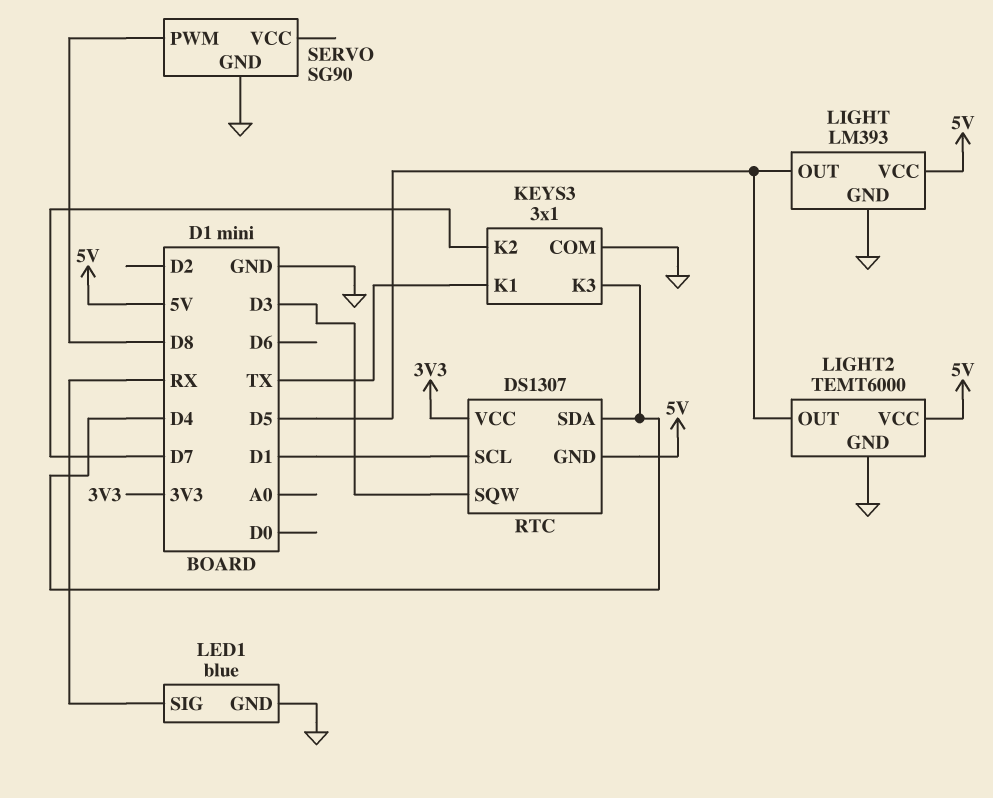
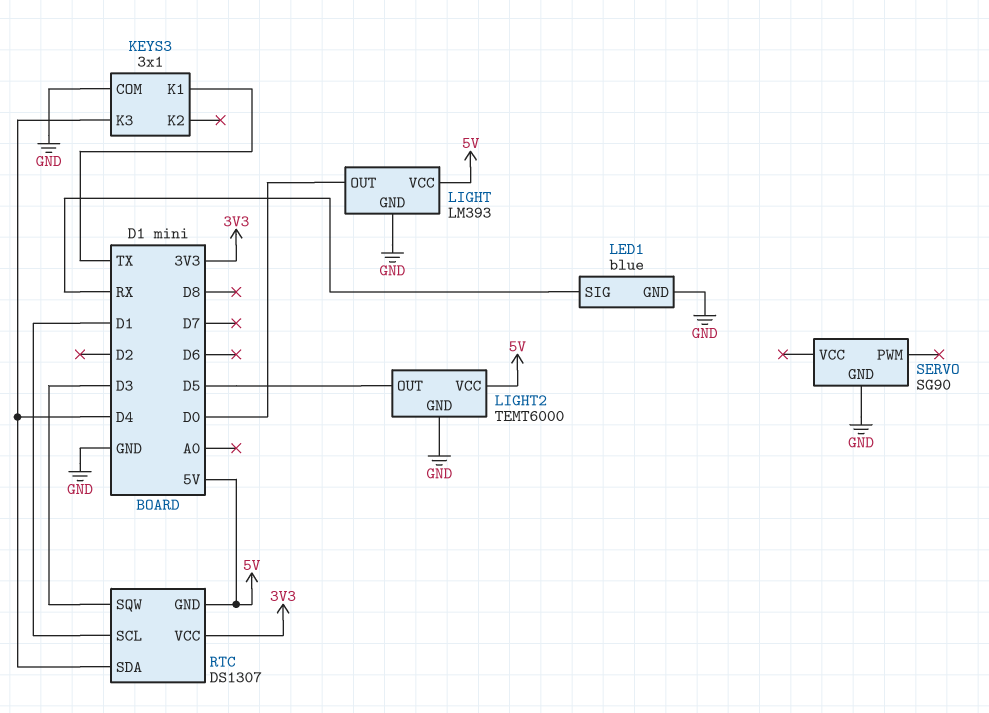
KEYS3 pin K2: D7 -> none
LIGHT pin OUT: D5 -> D0
SERVO pin PWM: D8 -> none

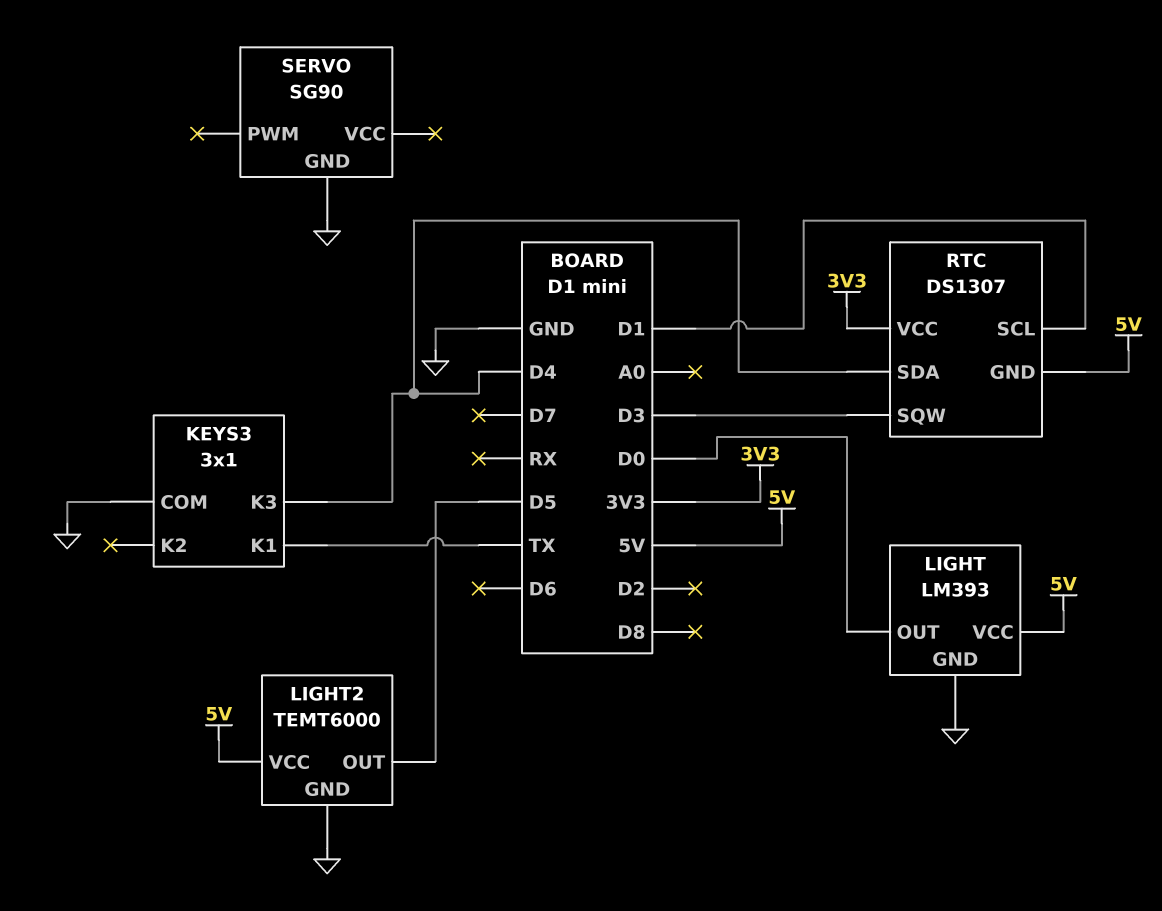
LED1: blue -> none
LED1 pin GND: GND -> none
LED1 pin SIG: RX -> none

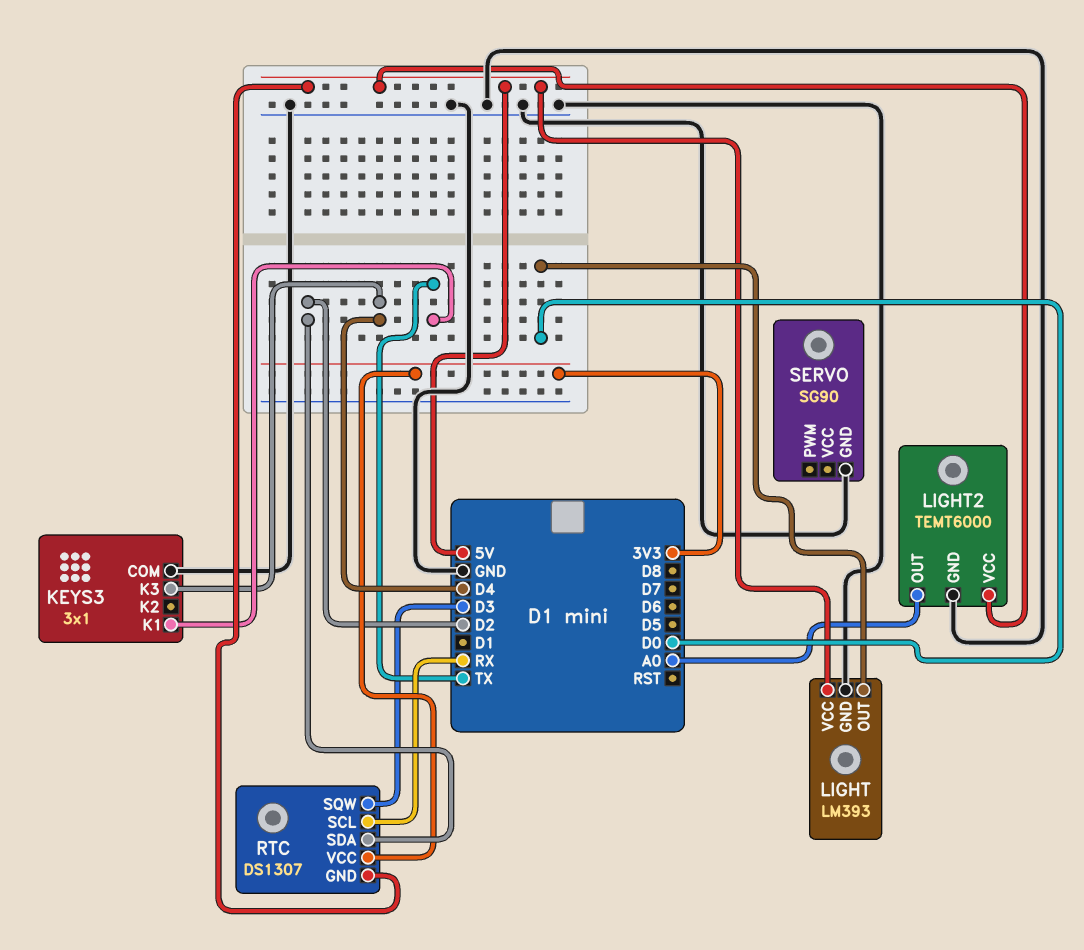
LIGHT2 pin OUT: D5 -> A0
RTC pin SCL: D1 -> RX
RTC pin SDA: D4 -> D2

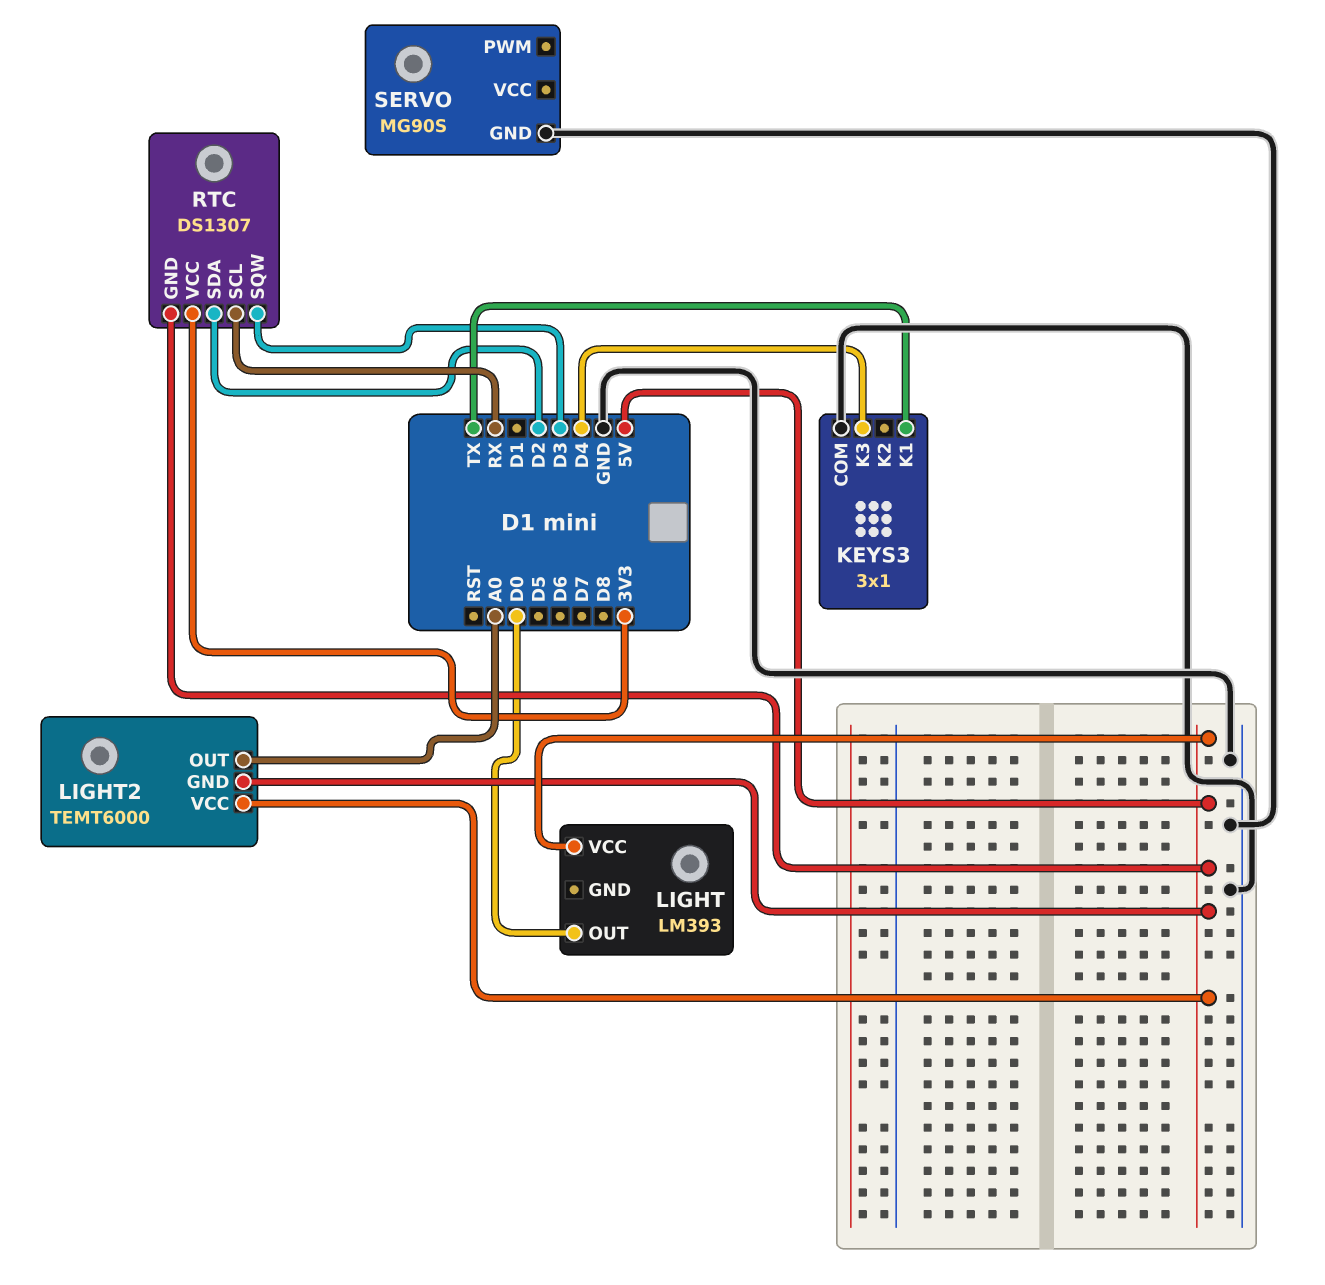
LIGHT pin GND: GND -> none
LIGHT2 pin GND: GND -> 5V
SERVO: SG90 -> MG90S

